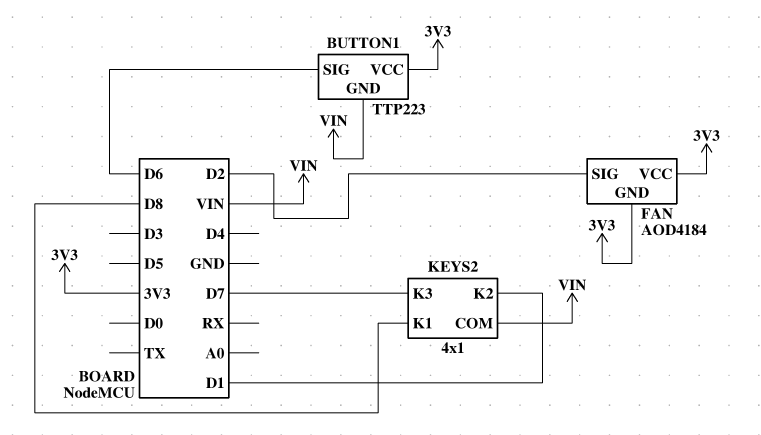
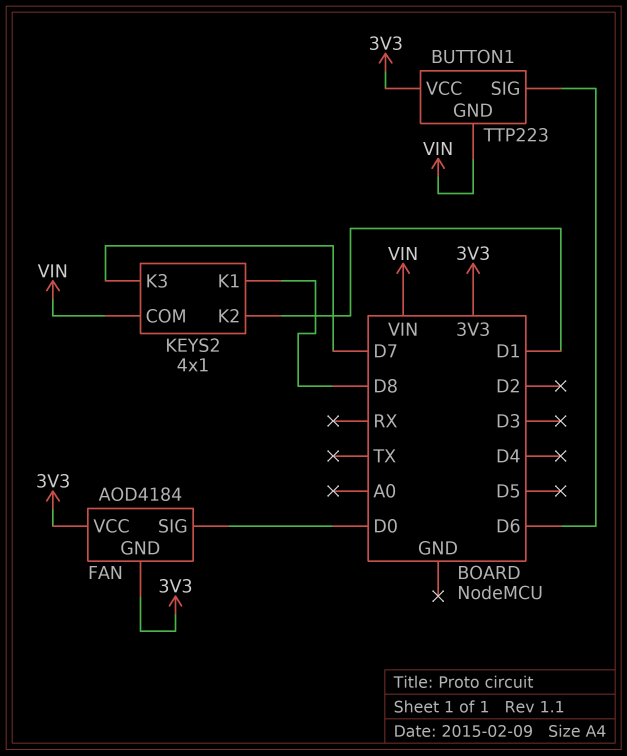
FAN pin SIG: D2 -> D0

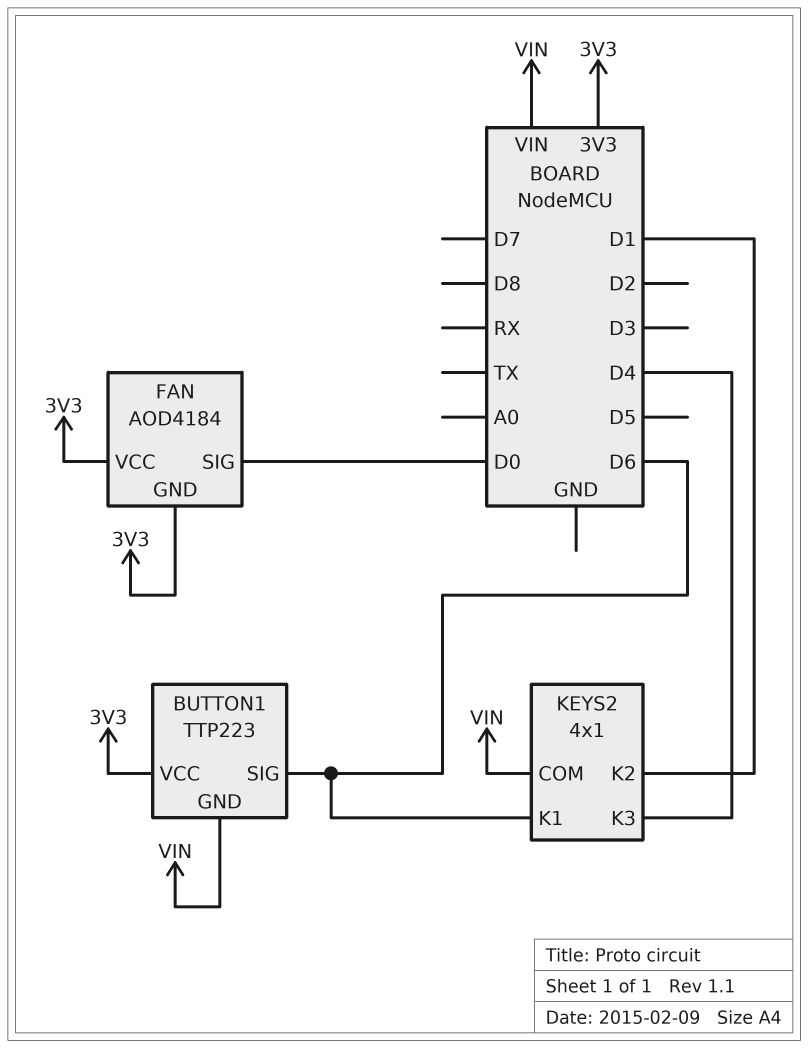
KEYS2 pin K1: D8 -> D6
KEYS2 pin K3: D7 -> D4

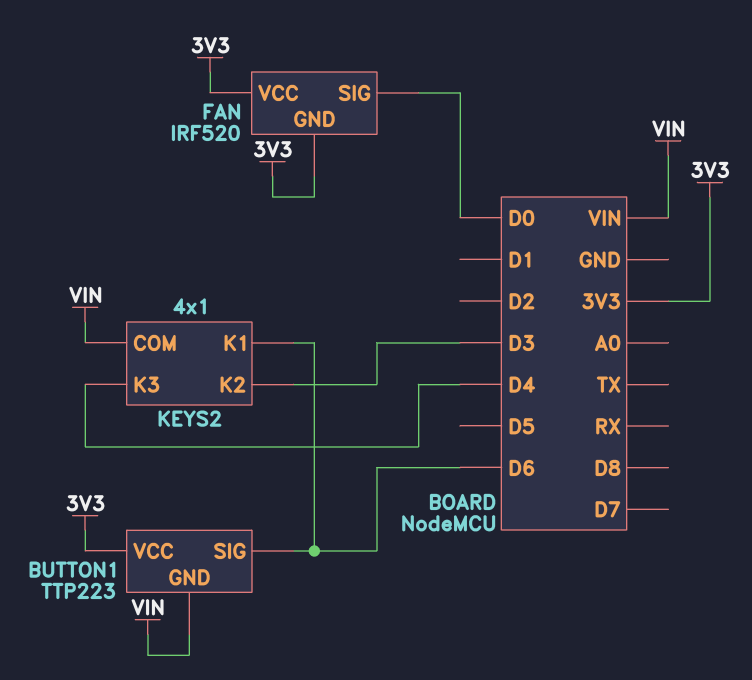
FAN: AOD4184 -> IRF520
KEYS2 pin K2: D1 -> D3

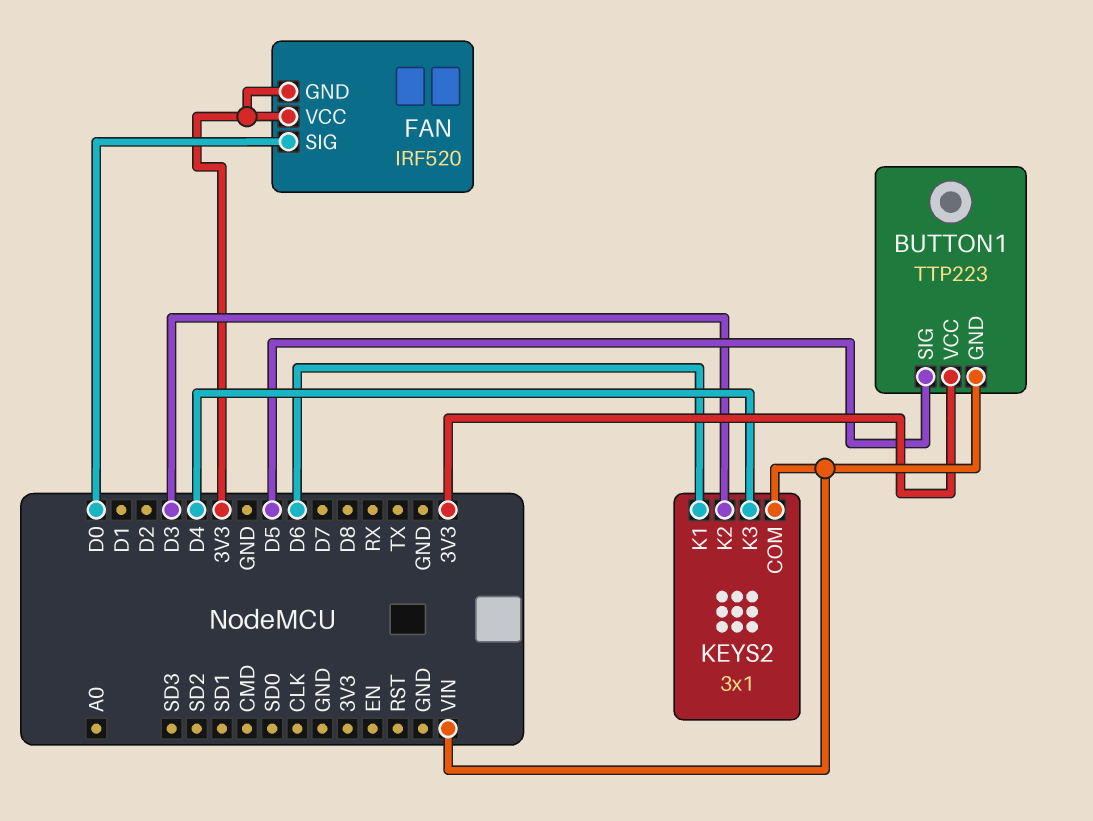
BUTTON1 pin SIG: D6 -> D5
KEYS2: 4x1 -> 3x1

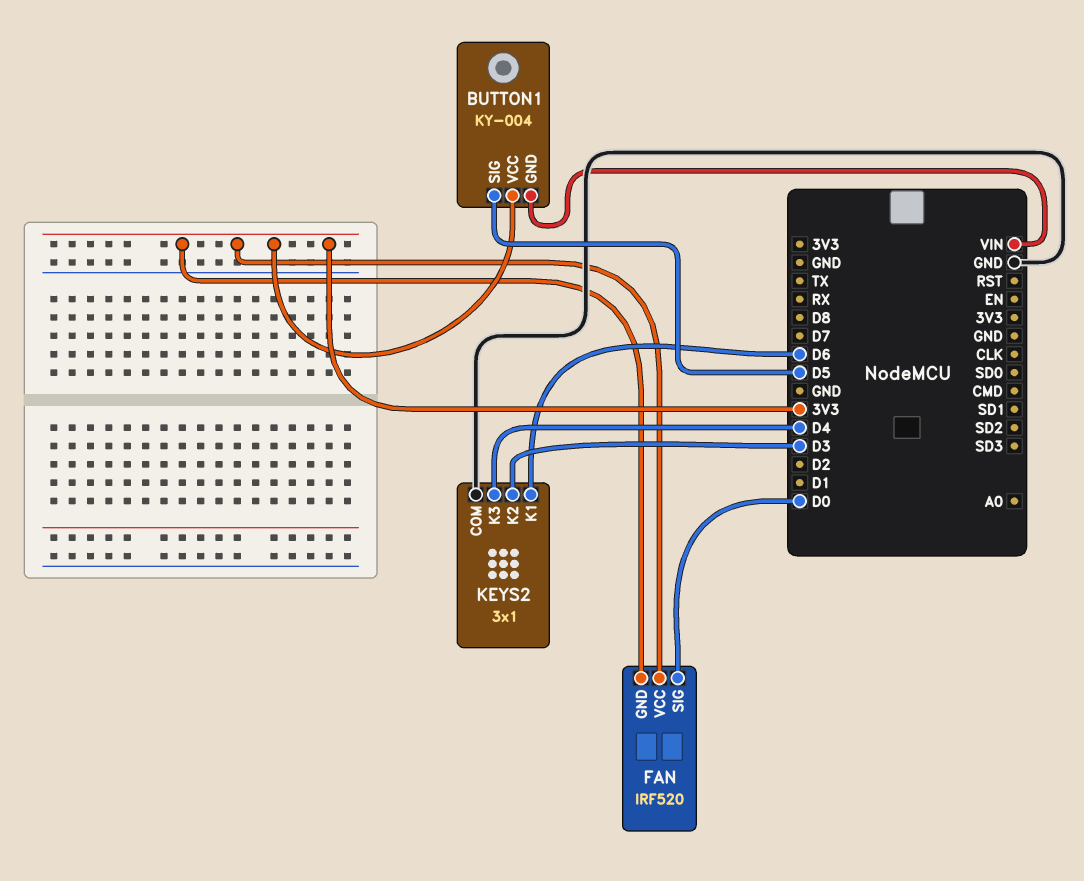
BUTTON1: TTP223 -> KY-004
KEYS2 pin COM: VIN -> GND

